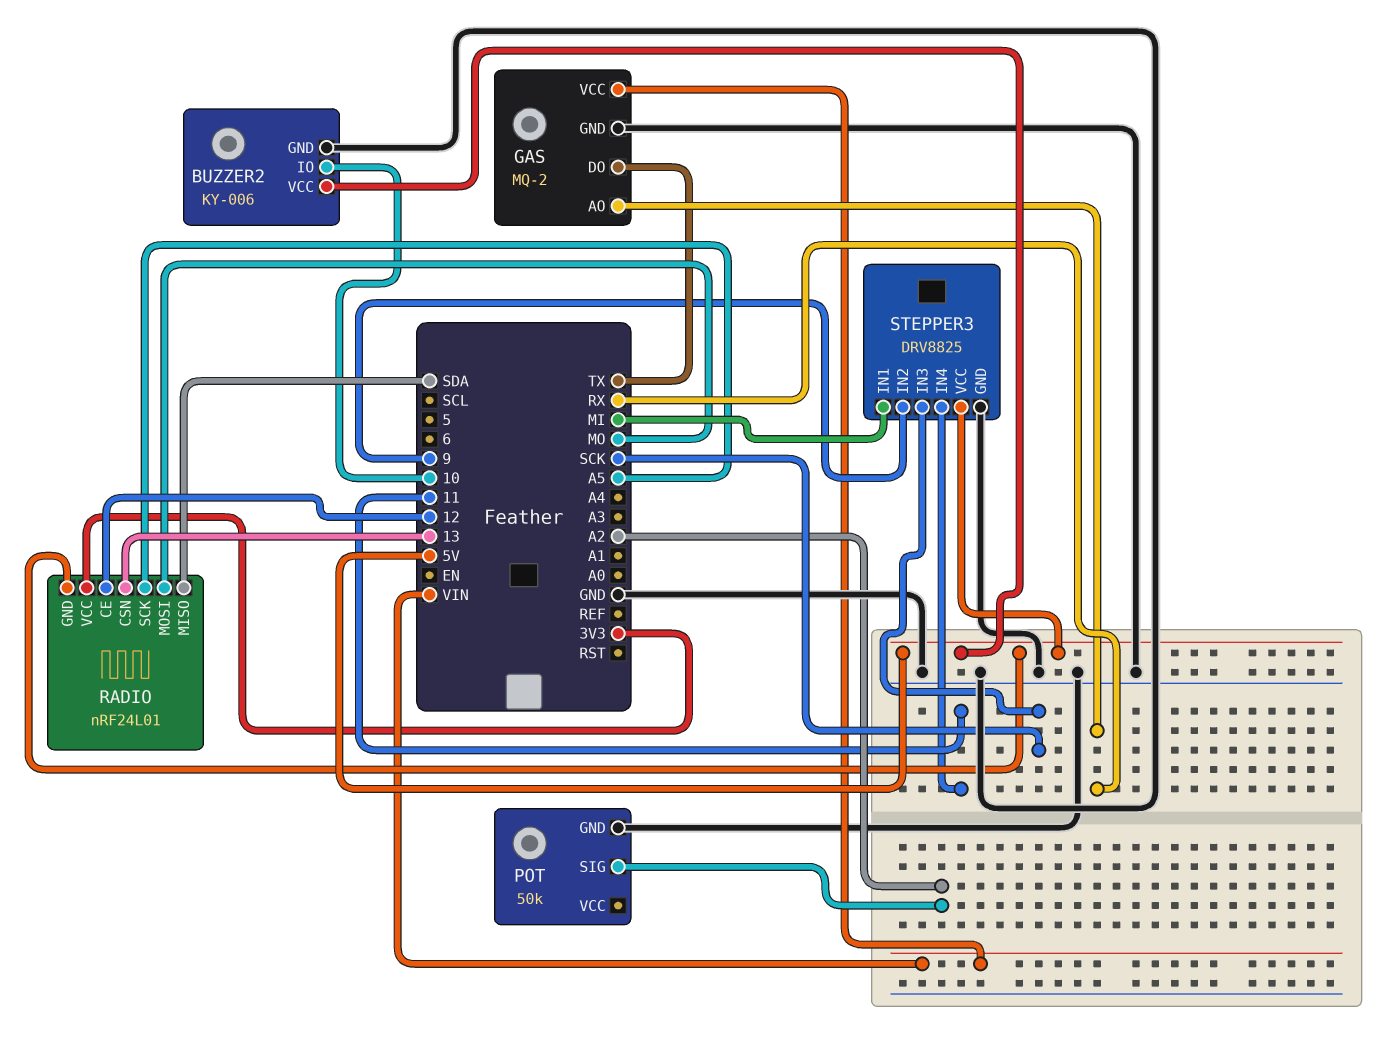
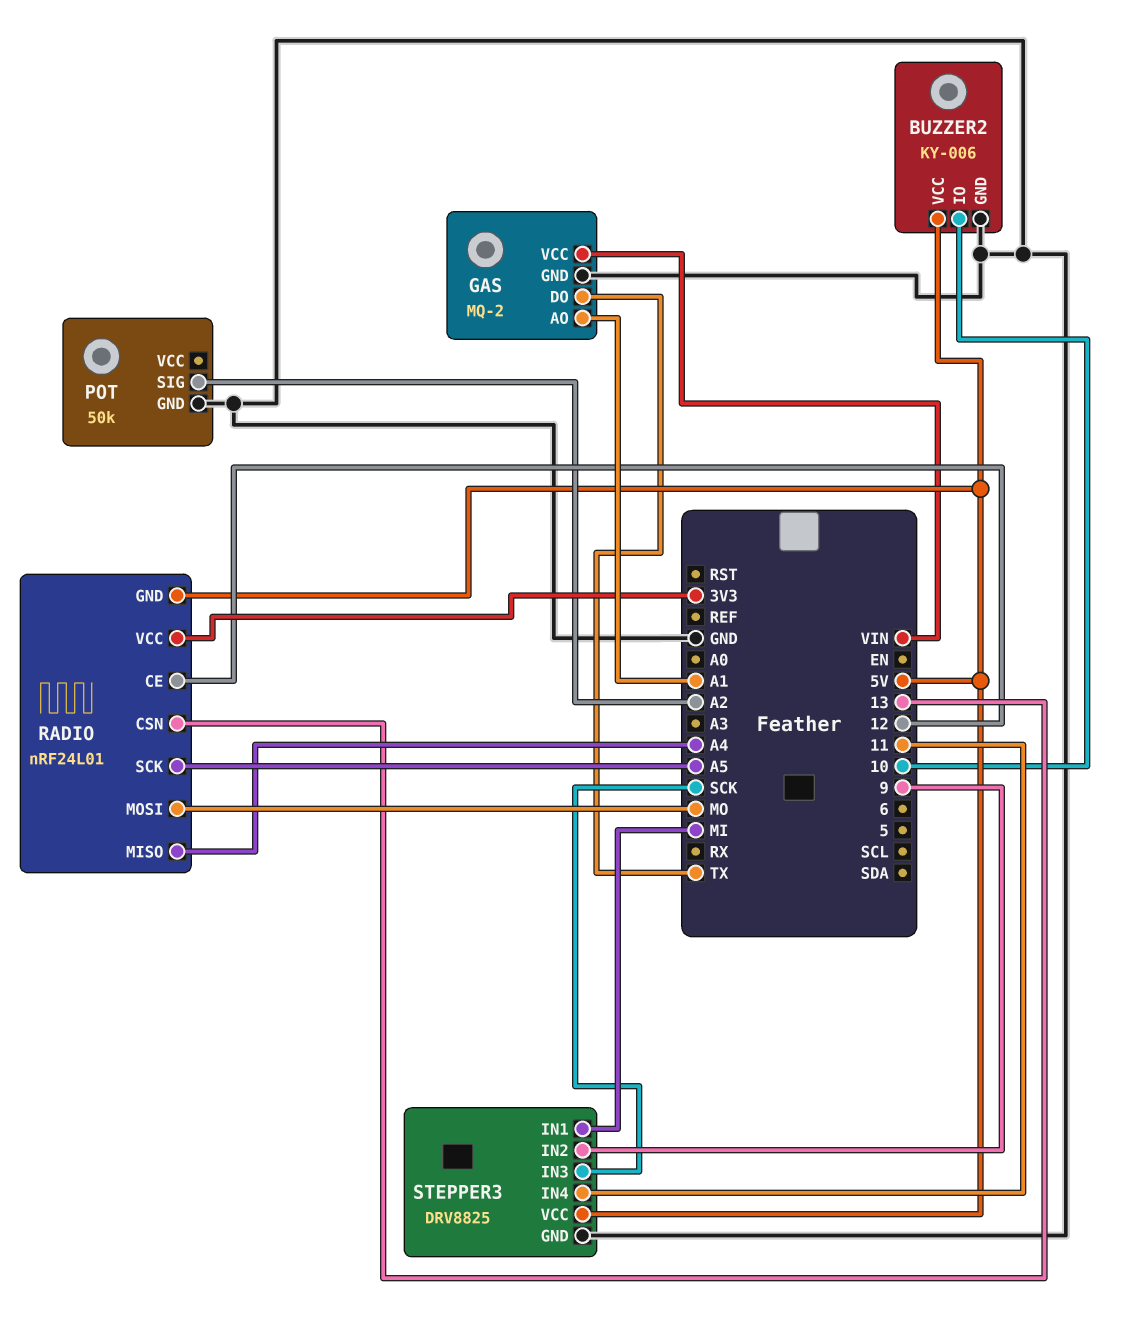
GAS pin AO: RX -> A1
RADIO pin MISO: SDA -> A4

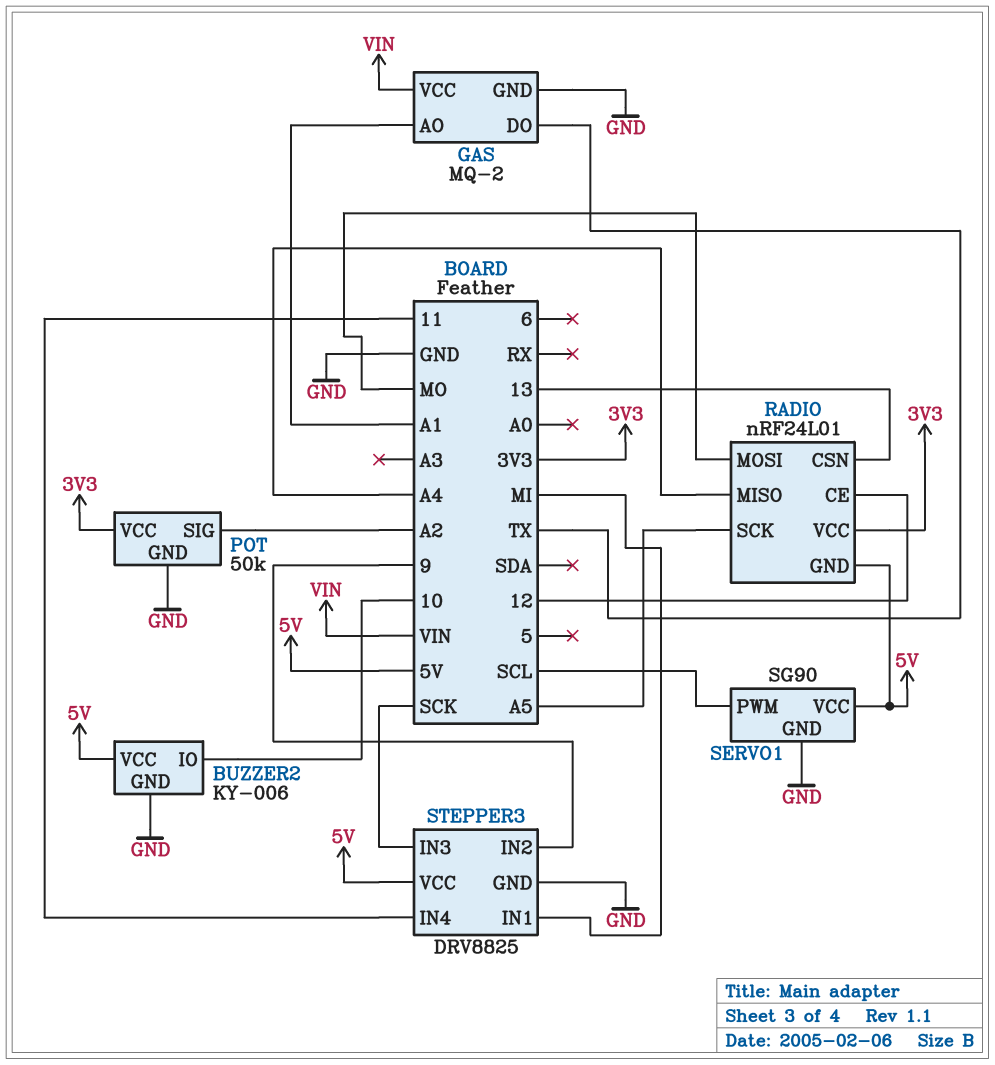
POT pin VCC: none -> 3V3
SERVO1: none -> SG90
SERVO1 pin GND: none -> GND
SERVO1 pin PWM: none -> SCL
SERVO1 pin VCC: none -> 5V

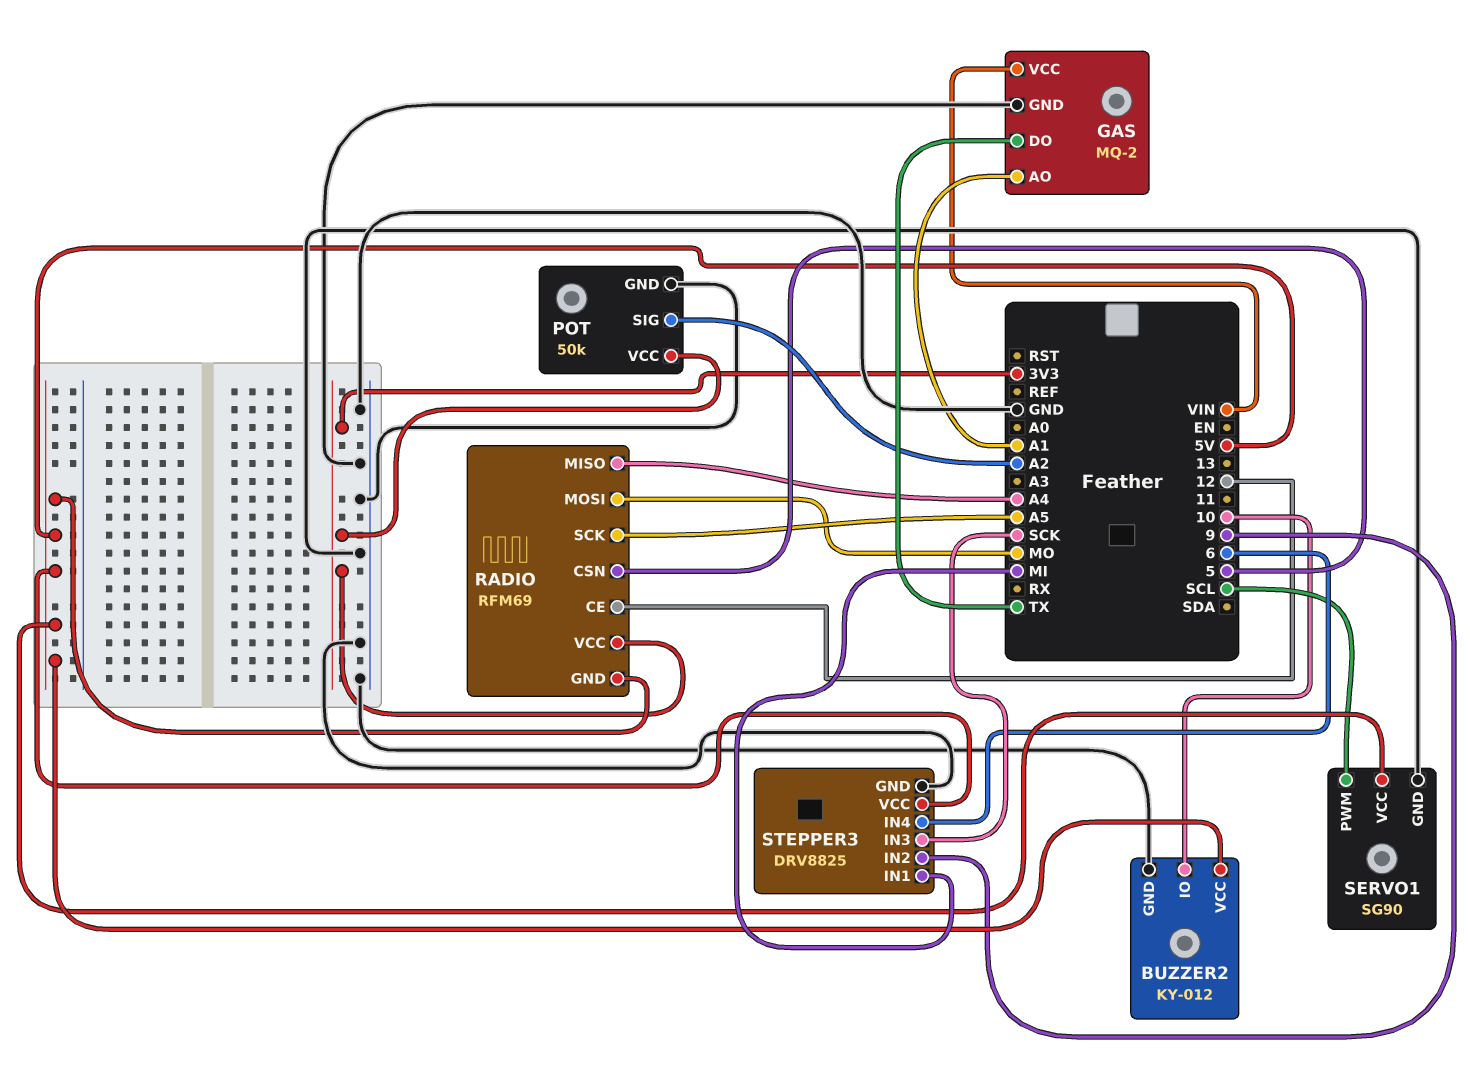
BUZZER2: KY-006 -> KY-012
RADIO: nRF24L01 -> RFM69
RADIO pin CSN: 13 -> 5
STEPPER3 pin IN4: 11 -> 6

